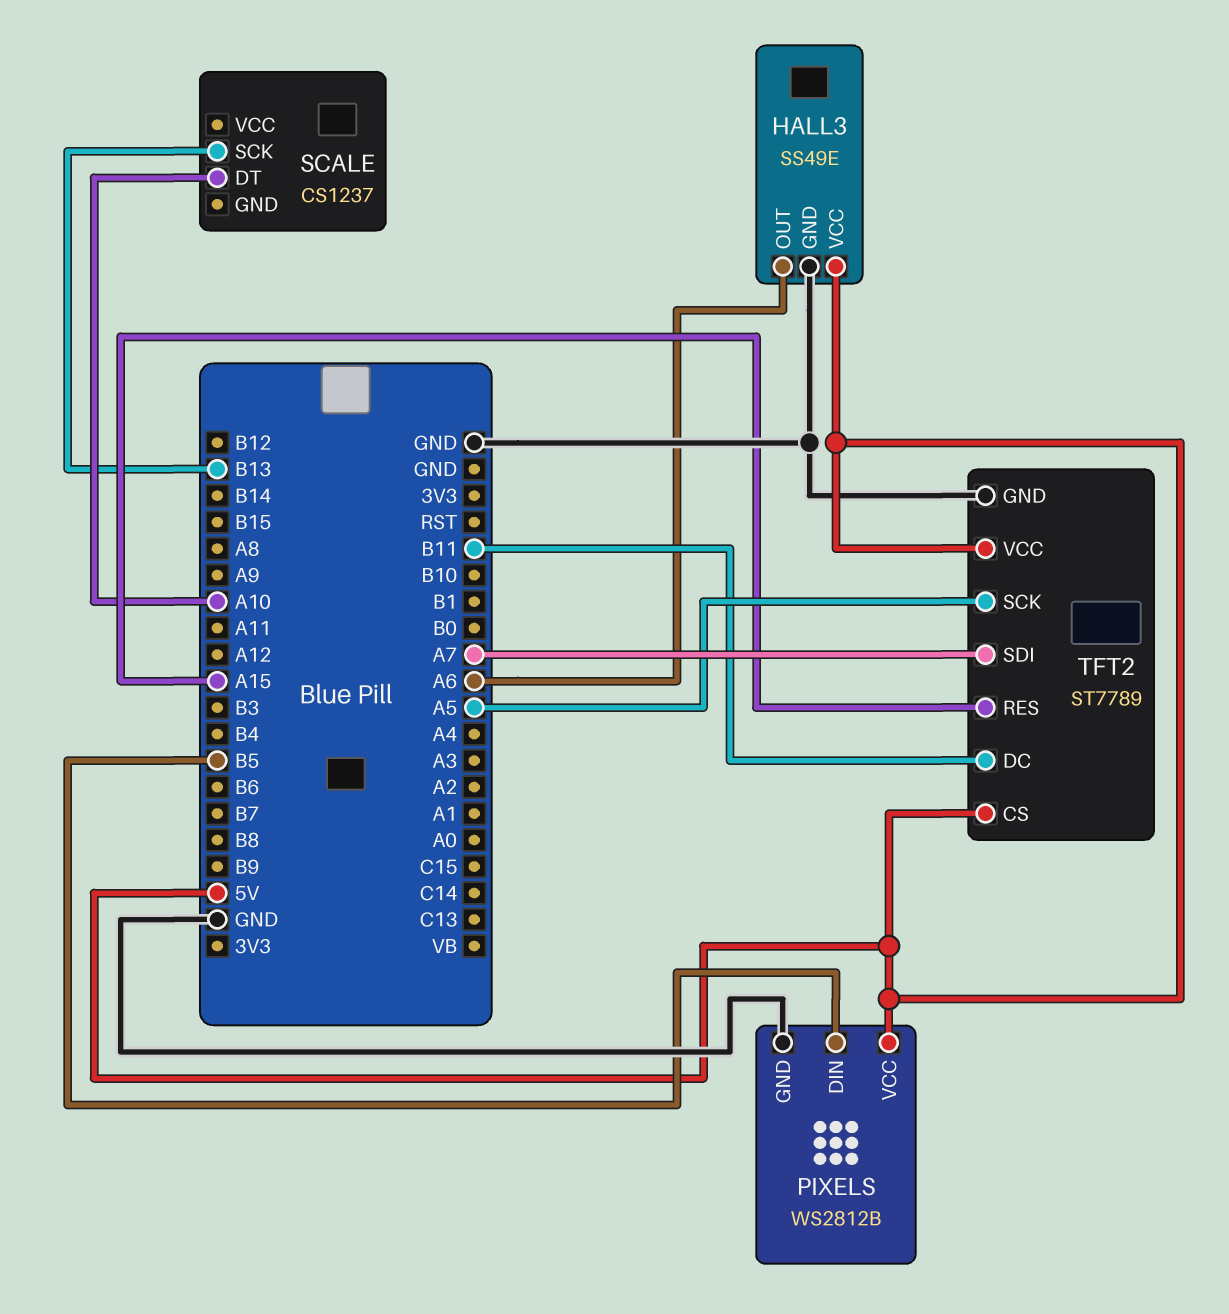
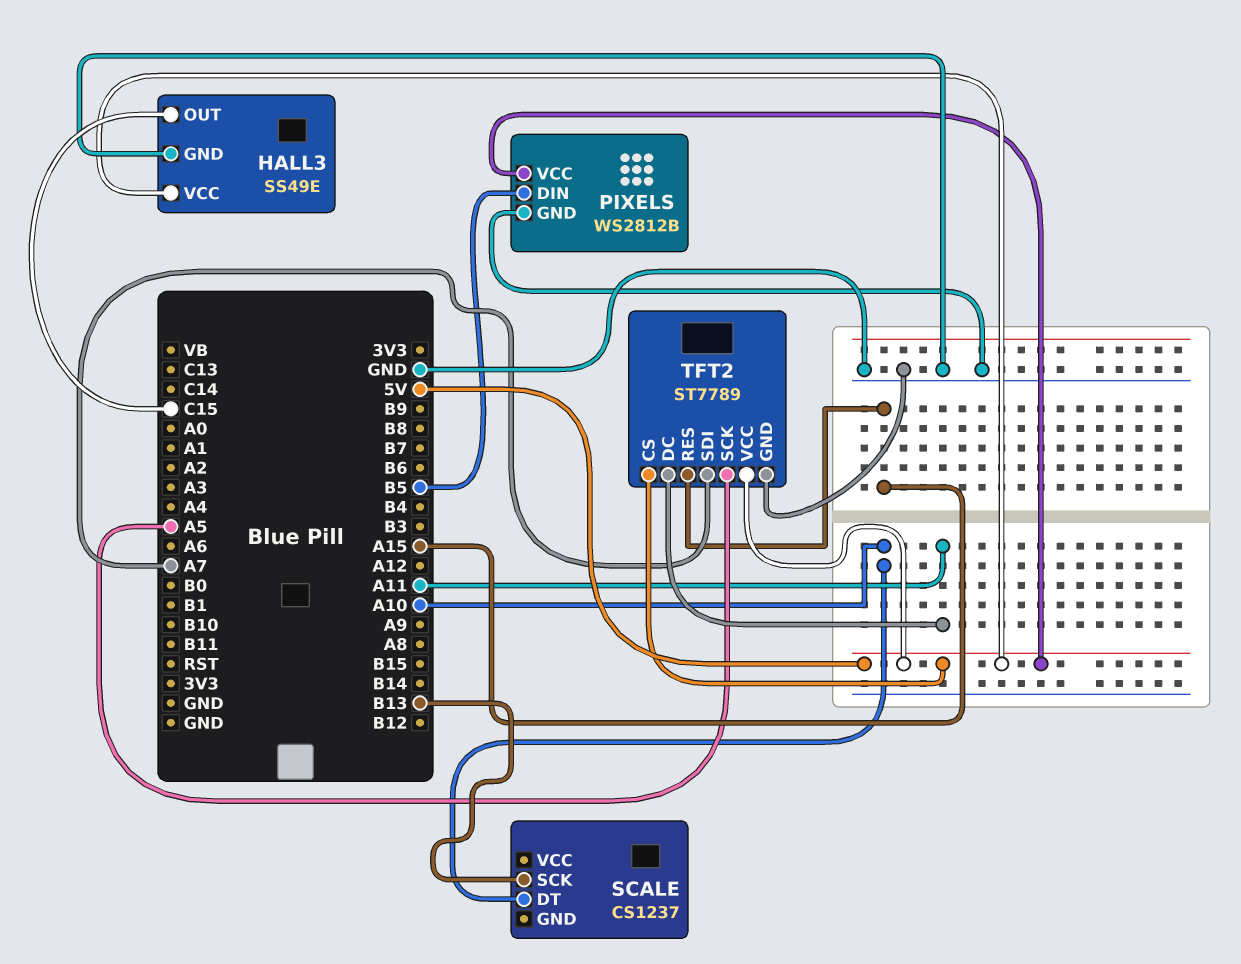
HALL3 pin OUT: A6 -> C15
TFT2 pin DC: B11 -> A11

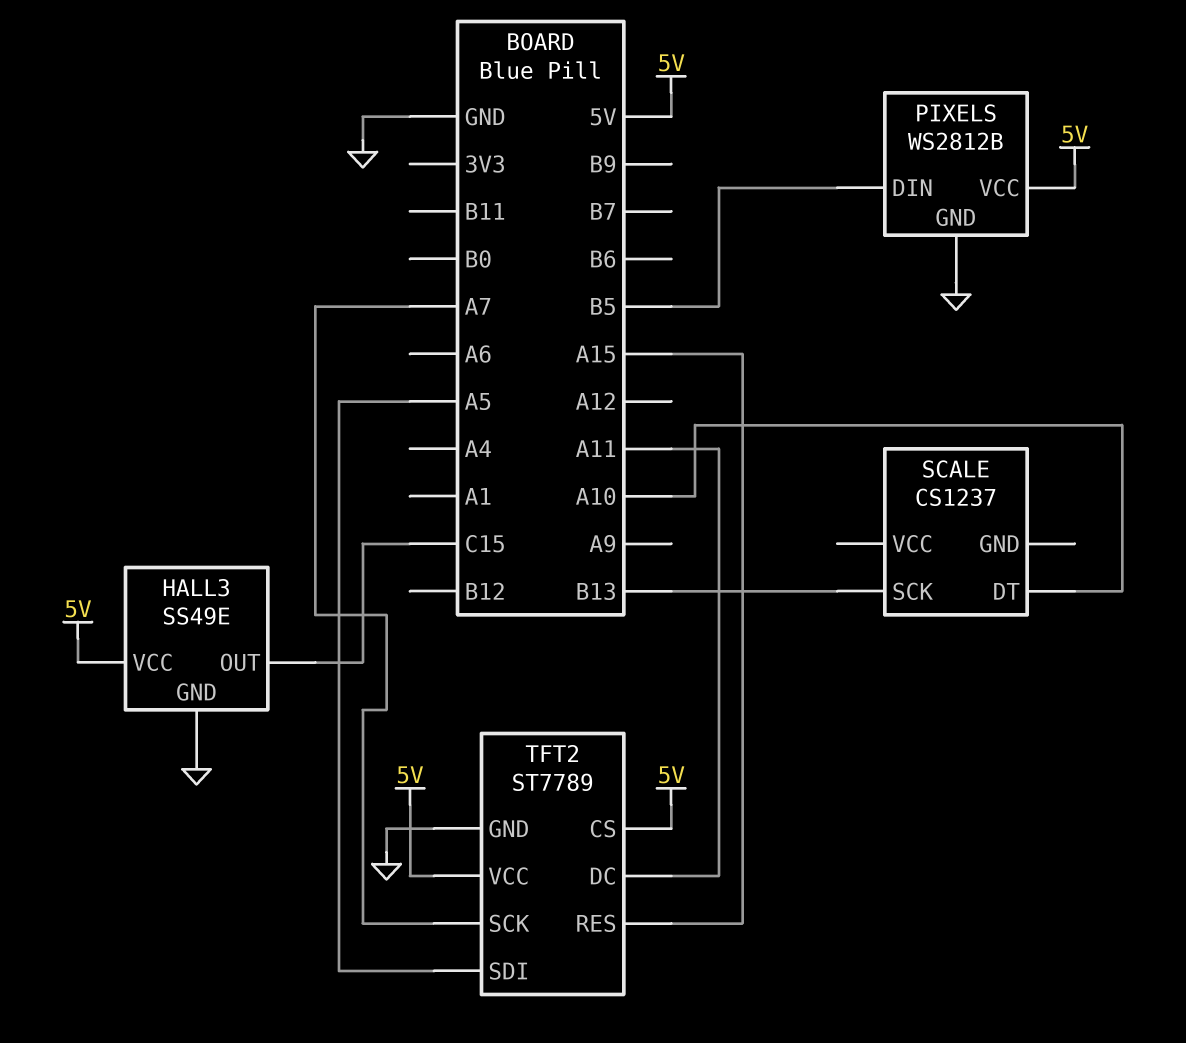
TFT2 pin SCK: A5 -> A7
TFT2 pin SDI: A7 -> A5

